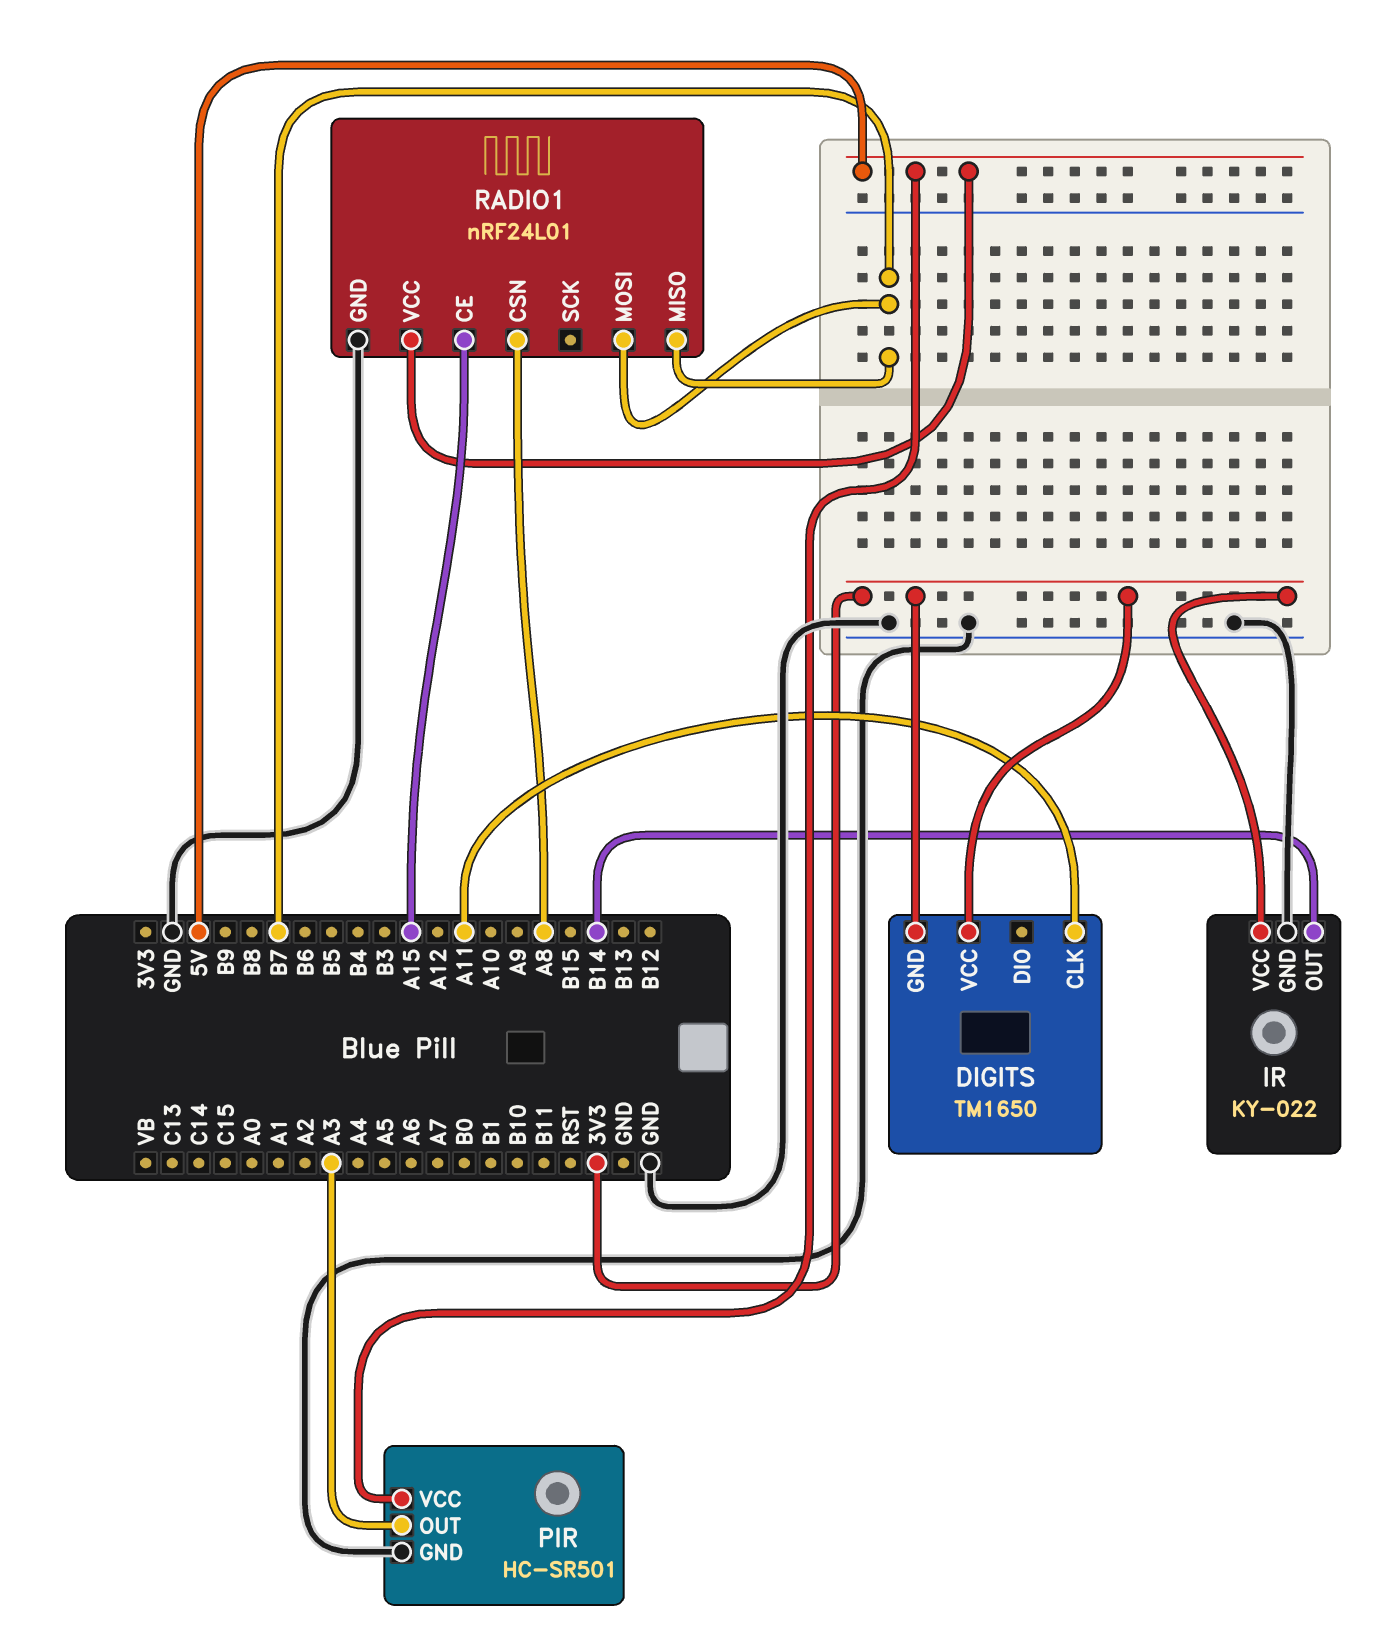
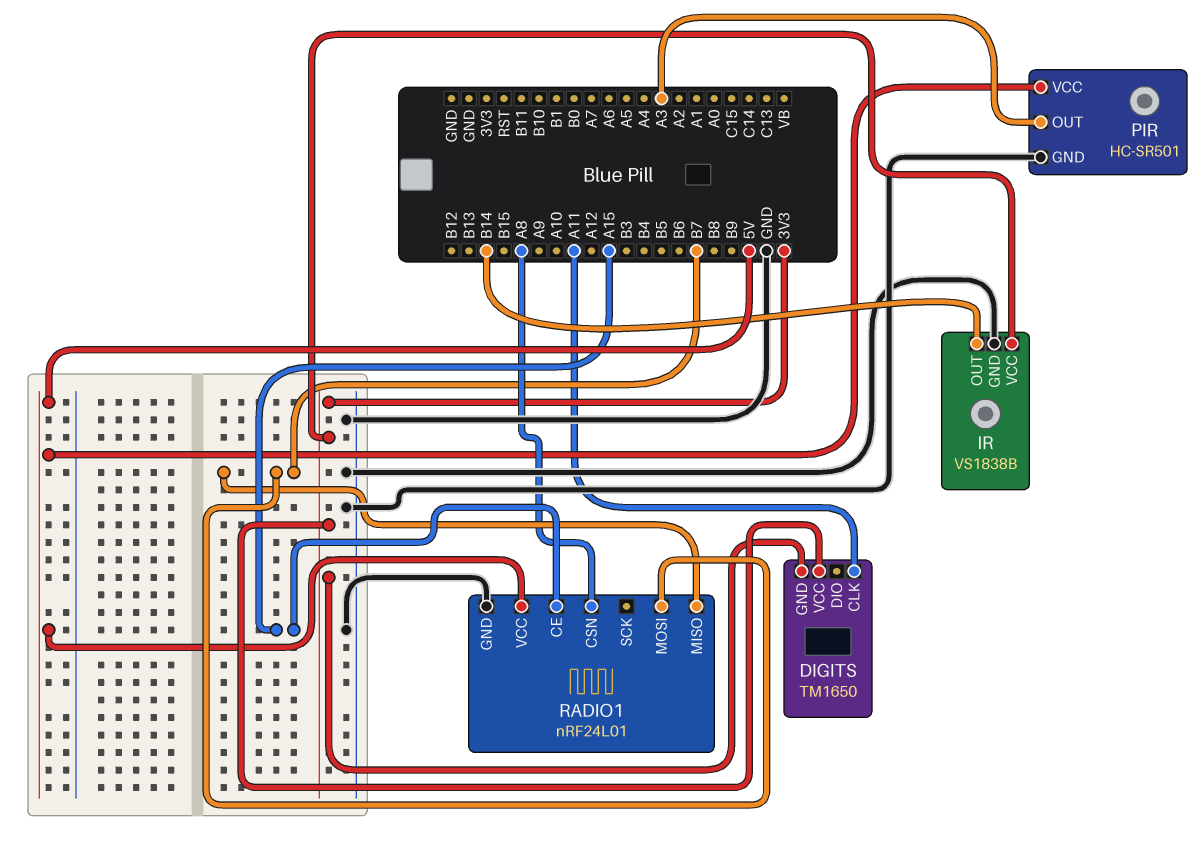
IR: KY-022 -> VS1838B

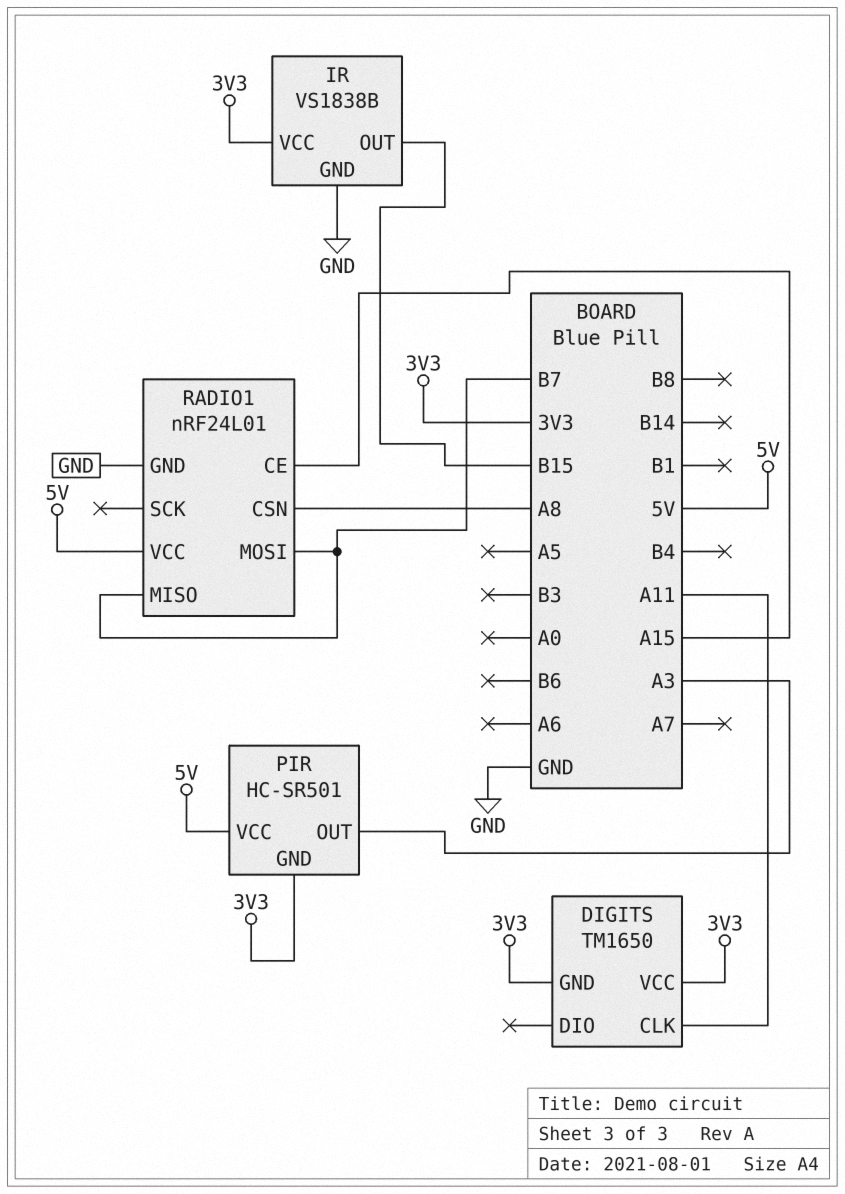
IR pin OUT: B14 -> B15
PIR pin GND: GND -> 3V3

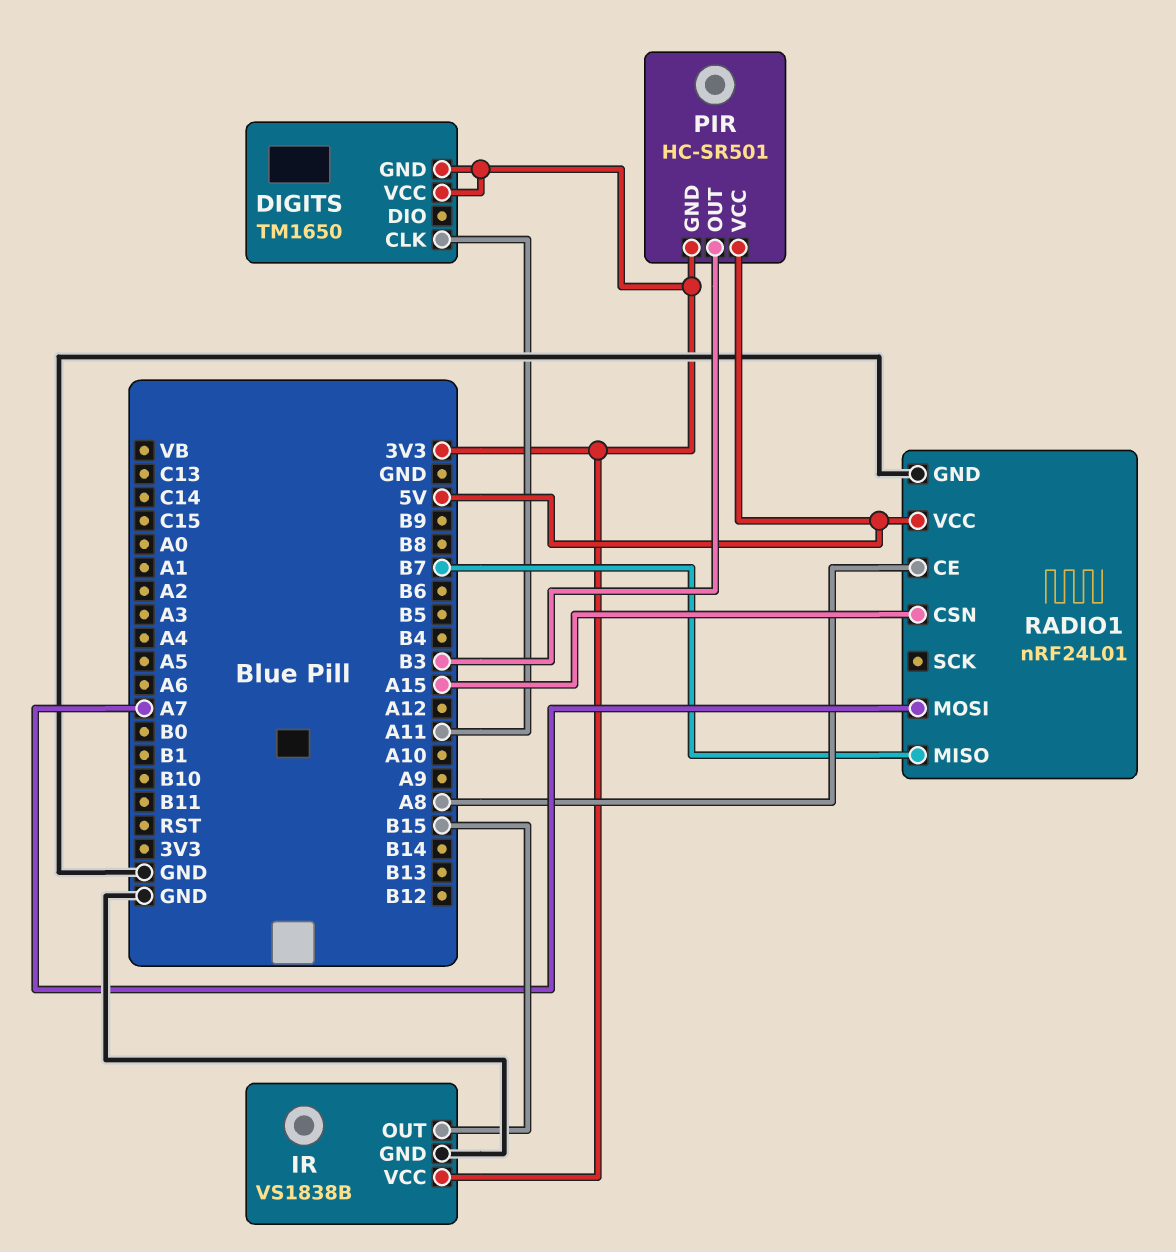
PIR pin OUT: A3 -> B3
RADIO1 pin CE: A15 -> A8
RADIO1 pin CSN: A8 -> A15
RADIO1 pin MOSI: B7 -> A7

